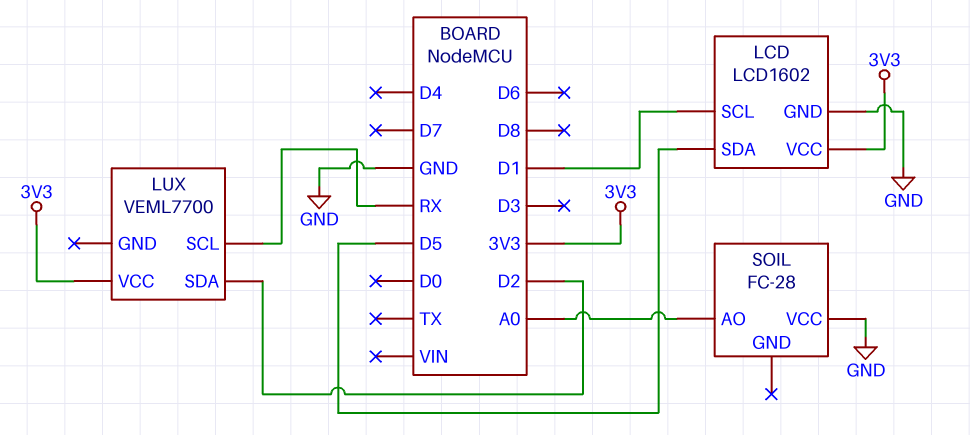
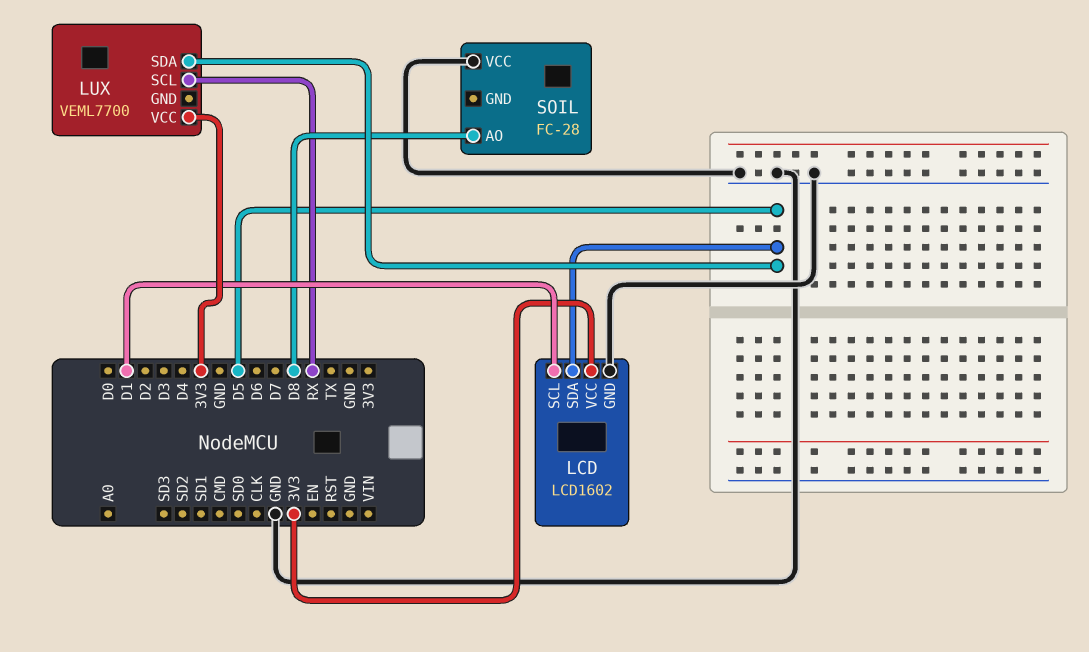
LUX pin SDA: D2 -> D5
SOIL pin AO: A0 -> D8

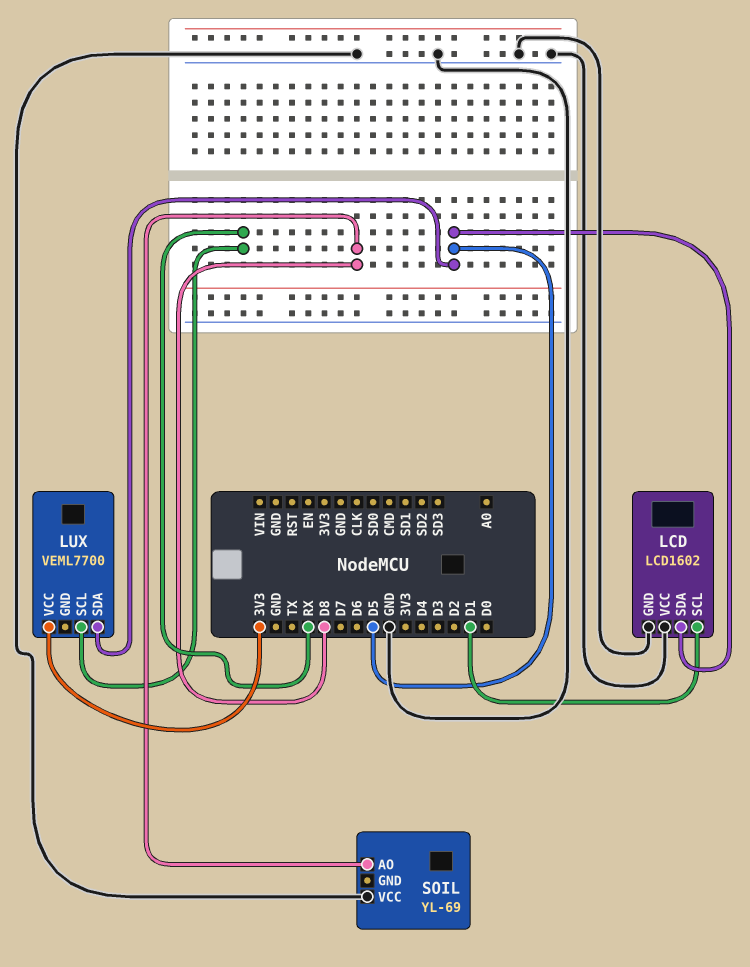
LCD pin VCC: 3V3 -> GND
SOIL: FC-28 -> YL-69

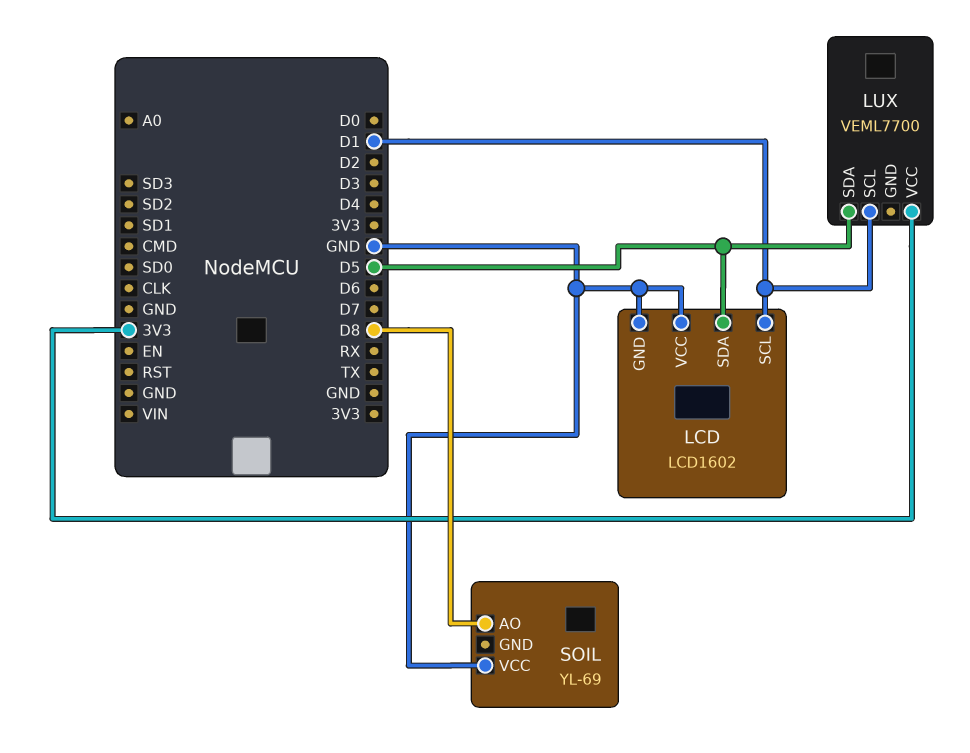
LUX pin SCL: RX -> D1

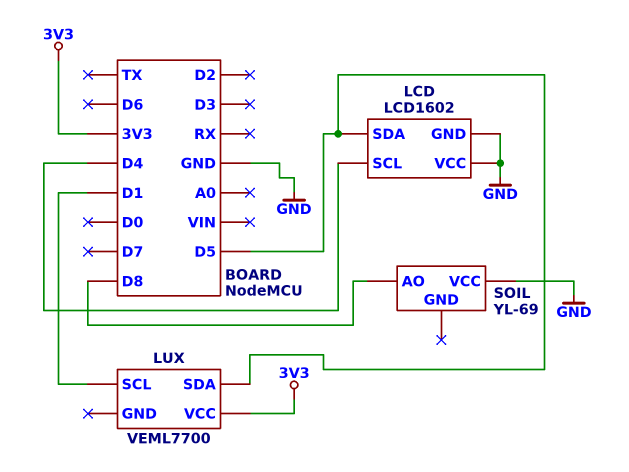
LCD pin SCL: D1 -> D4

